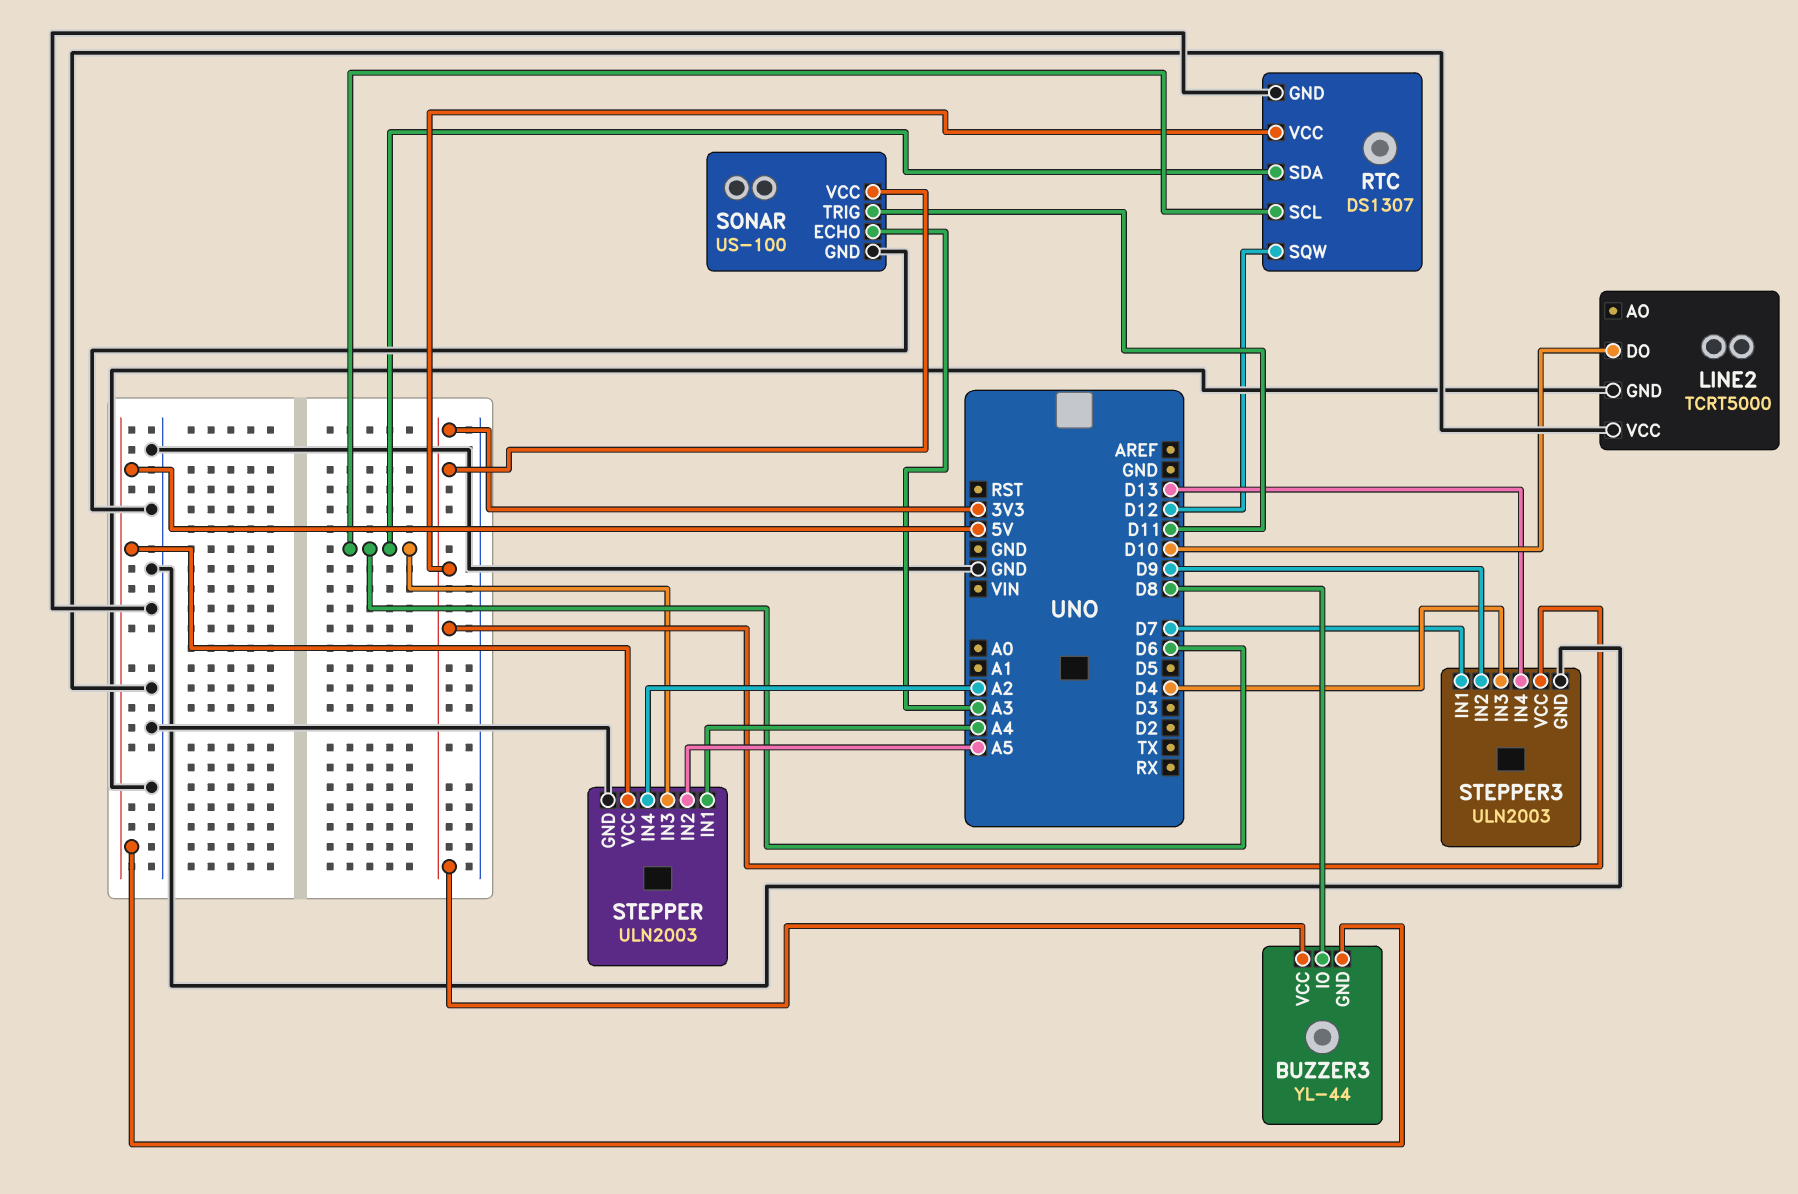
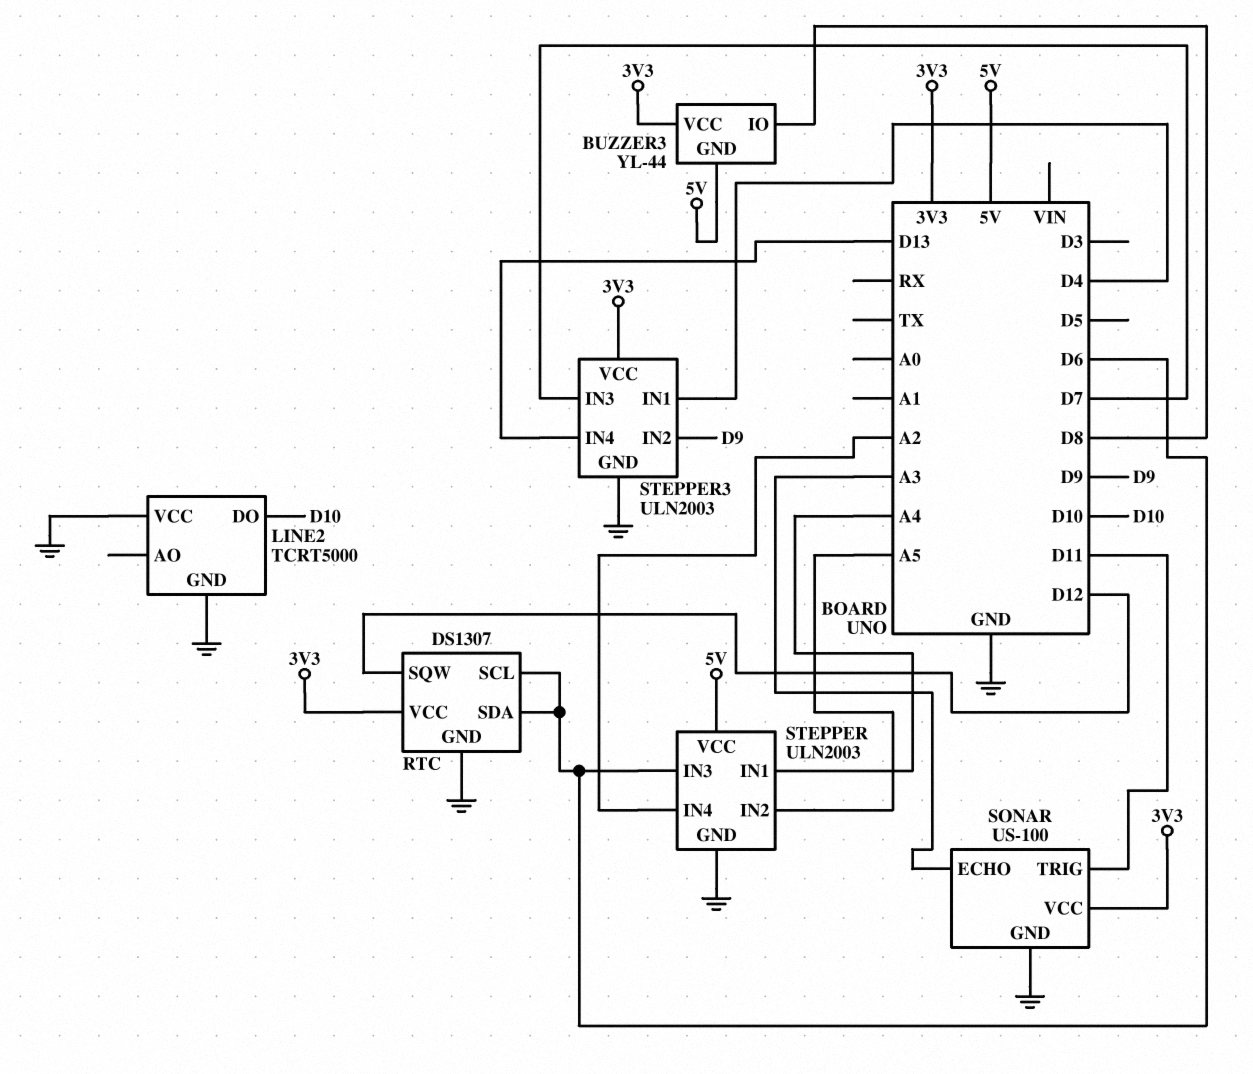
STEPPER3 pin IN1: D7 -> D4
STEPPER3 pin IN3: D4 -> D7

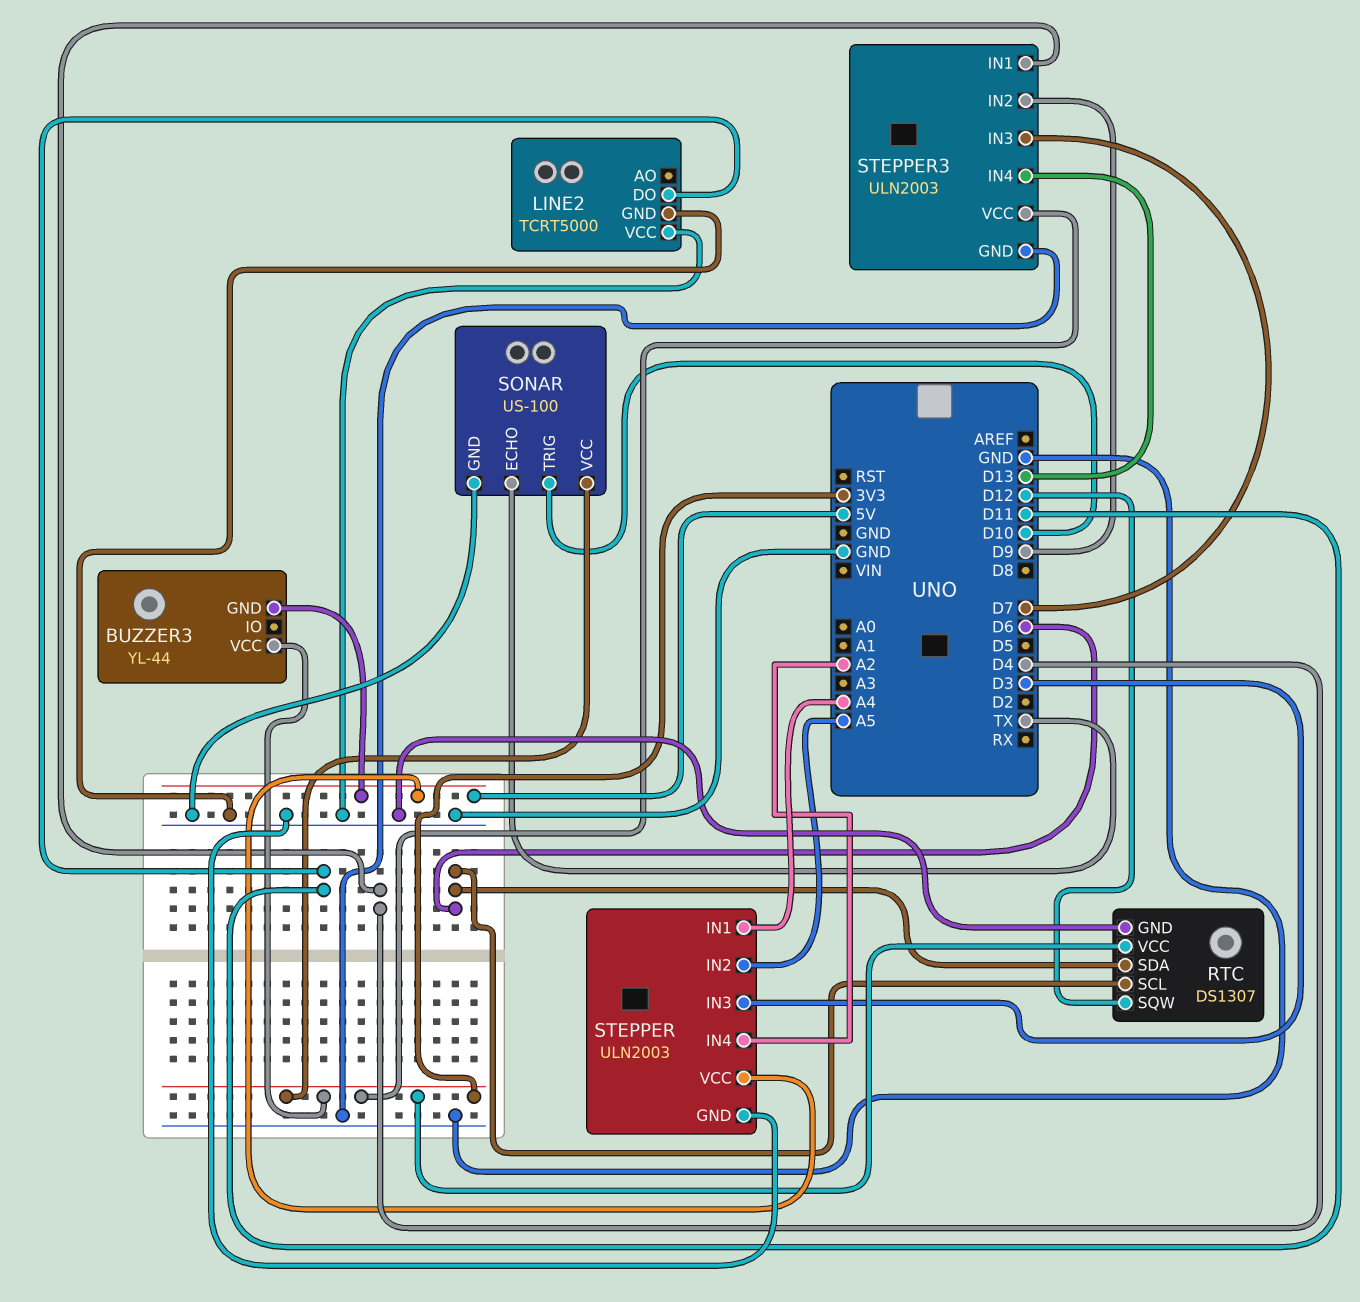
BUZZER3 pin IO: D8 -> none
LINE2 pin DO: D10 -> D11
SONAR pin ECHO: A3 -> TX
SONAR pin TRIG: D11 -> D10
STEPPER pin IN3: D6 -> D3

